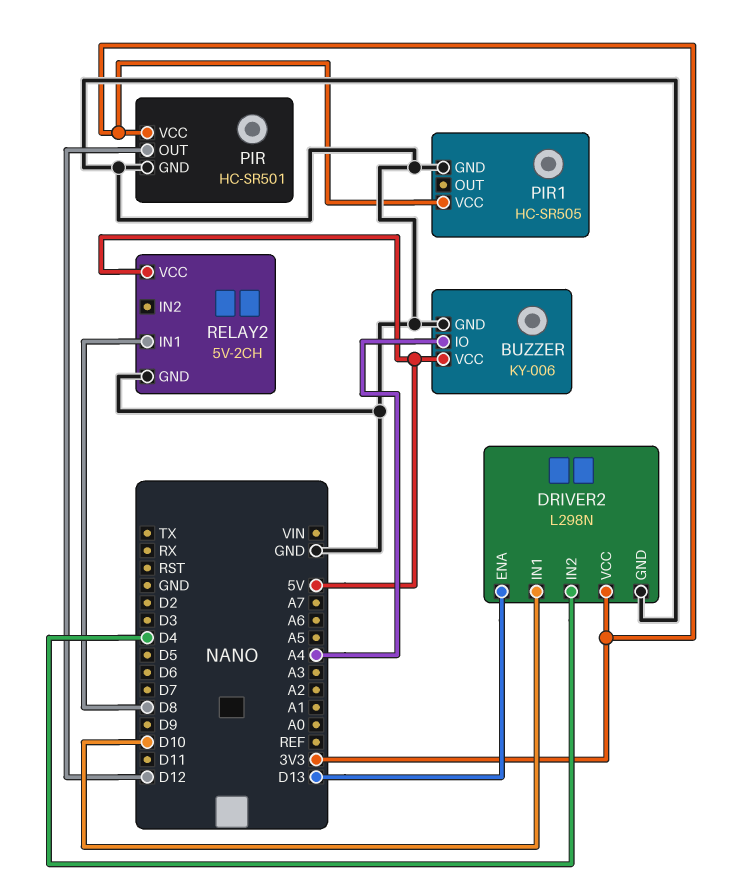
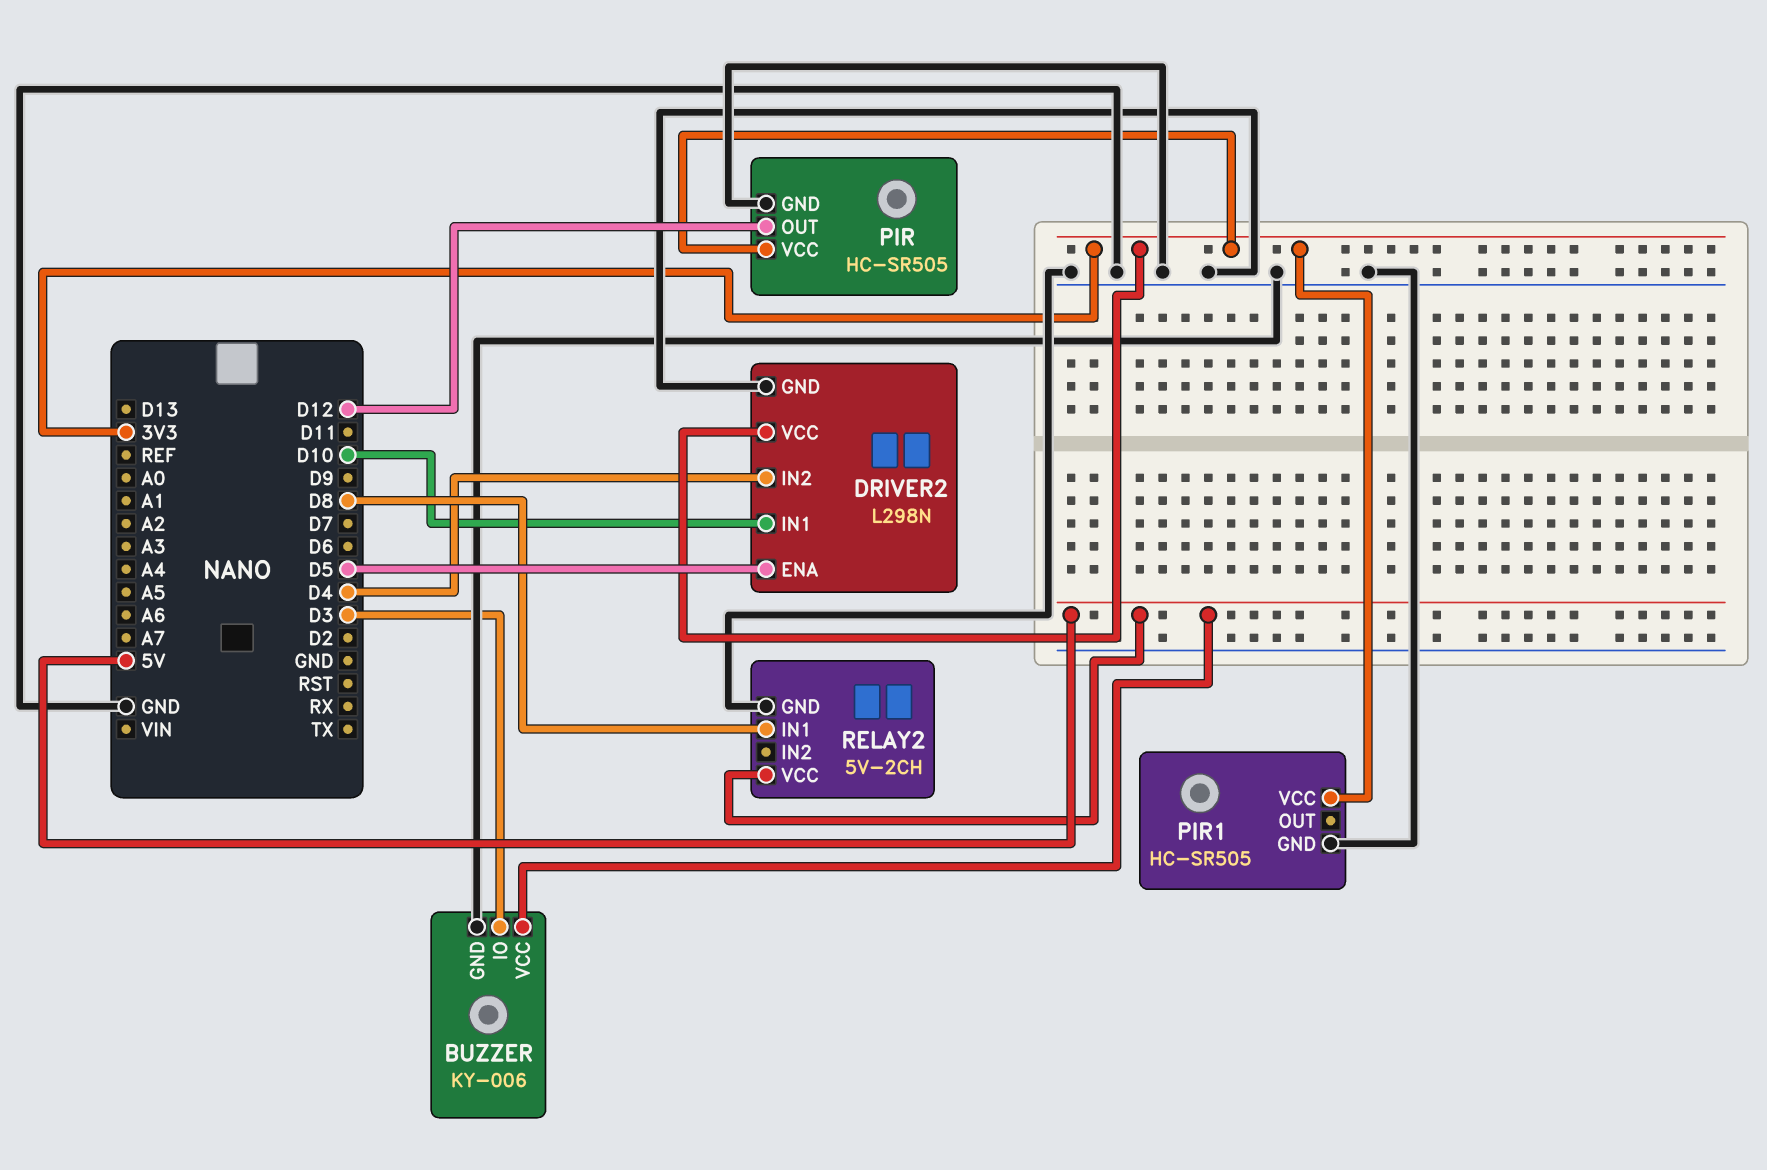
BUZZER pin IO: A4 -> D3
DRIVER2 pin ENA: D13 -> D5
PIR: HC-SR501 -> HC-SR505

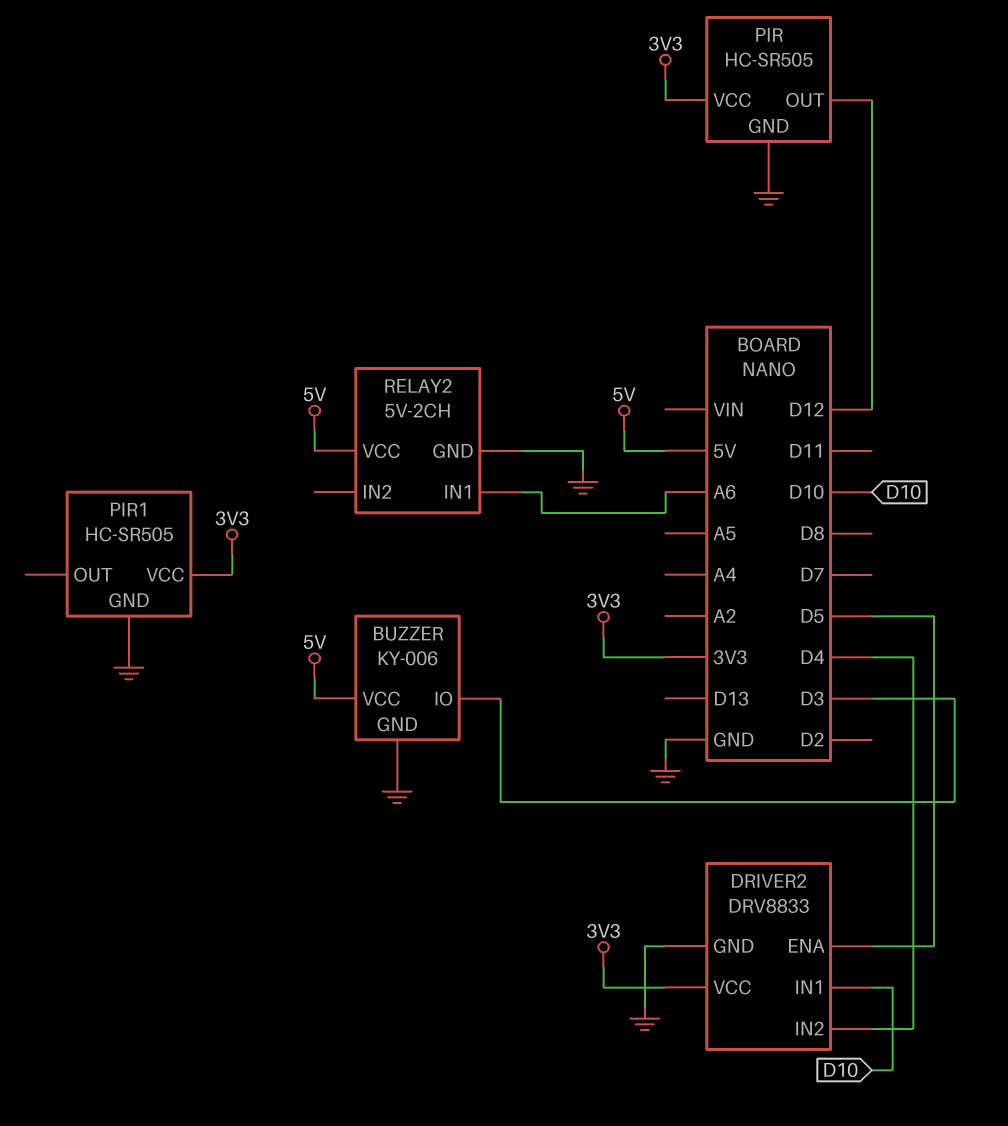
DRIVER2: L298N -> DRV8833
RELAY2 pin IN1: D8 -> A6

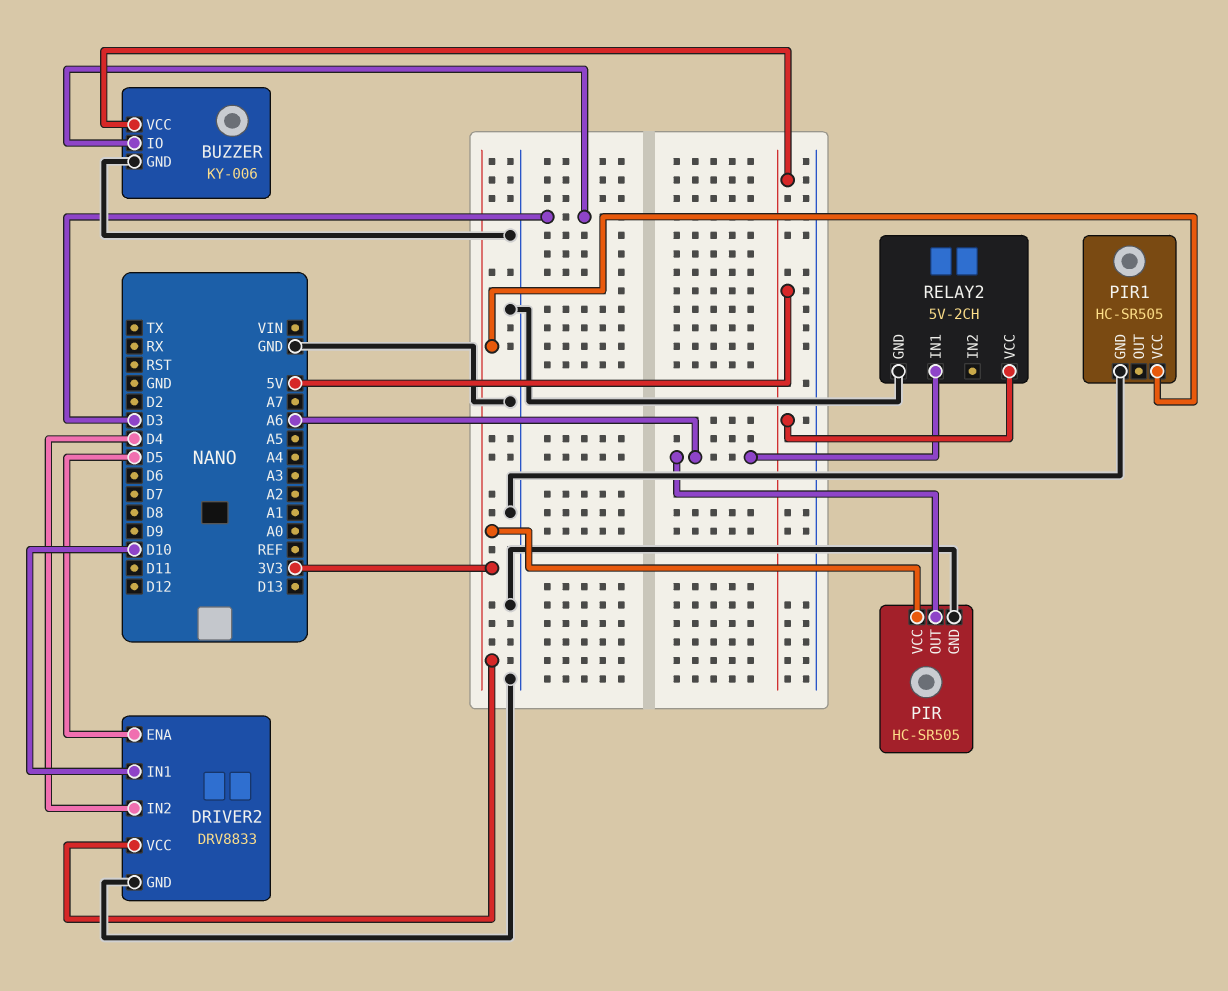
PIR pin OUT: D12 -> A6

